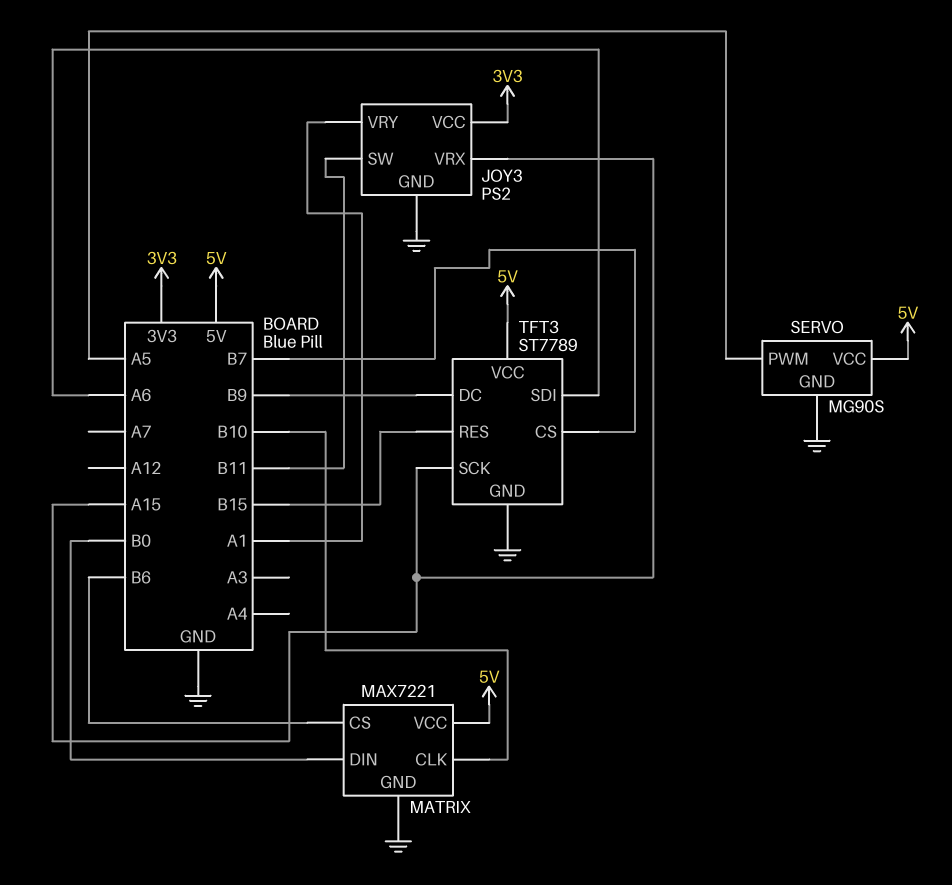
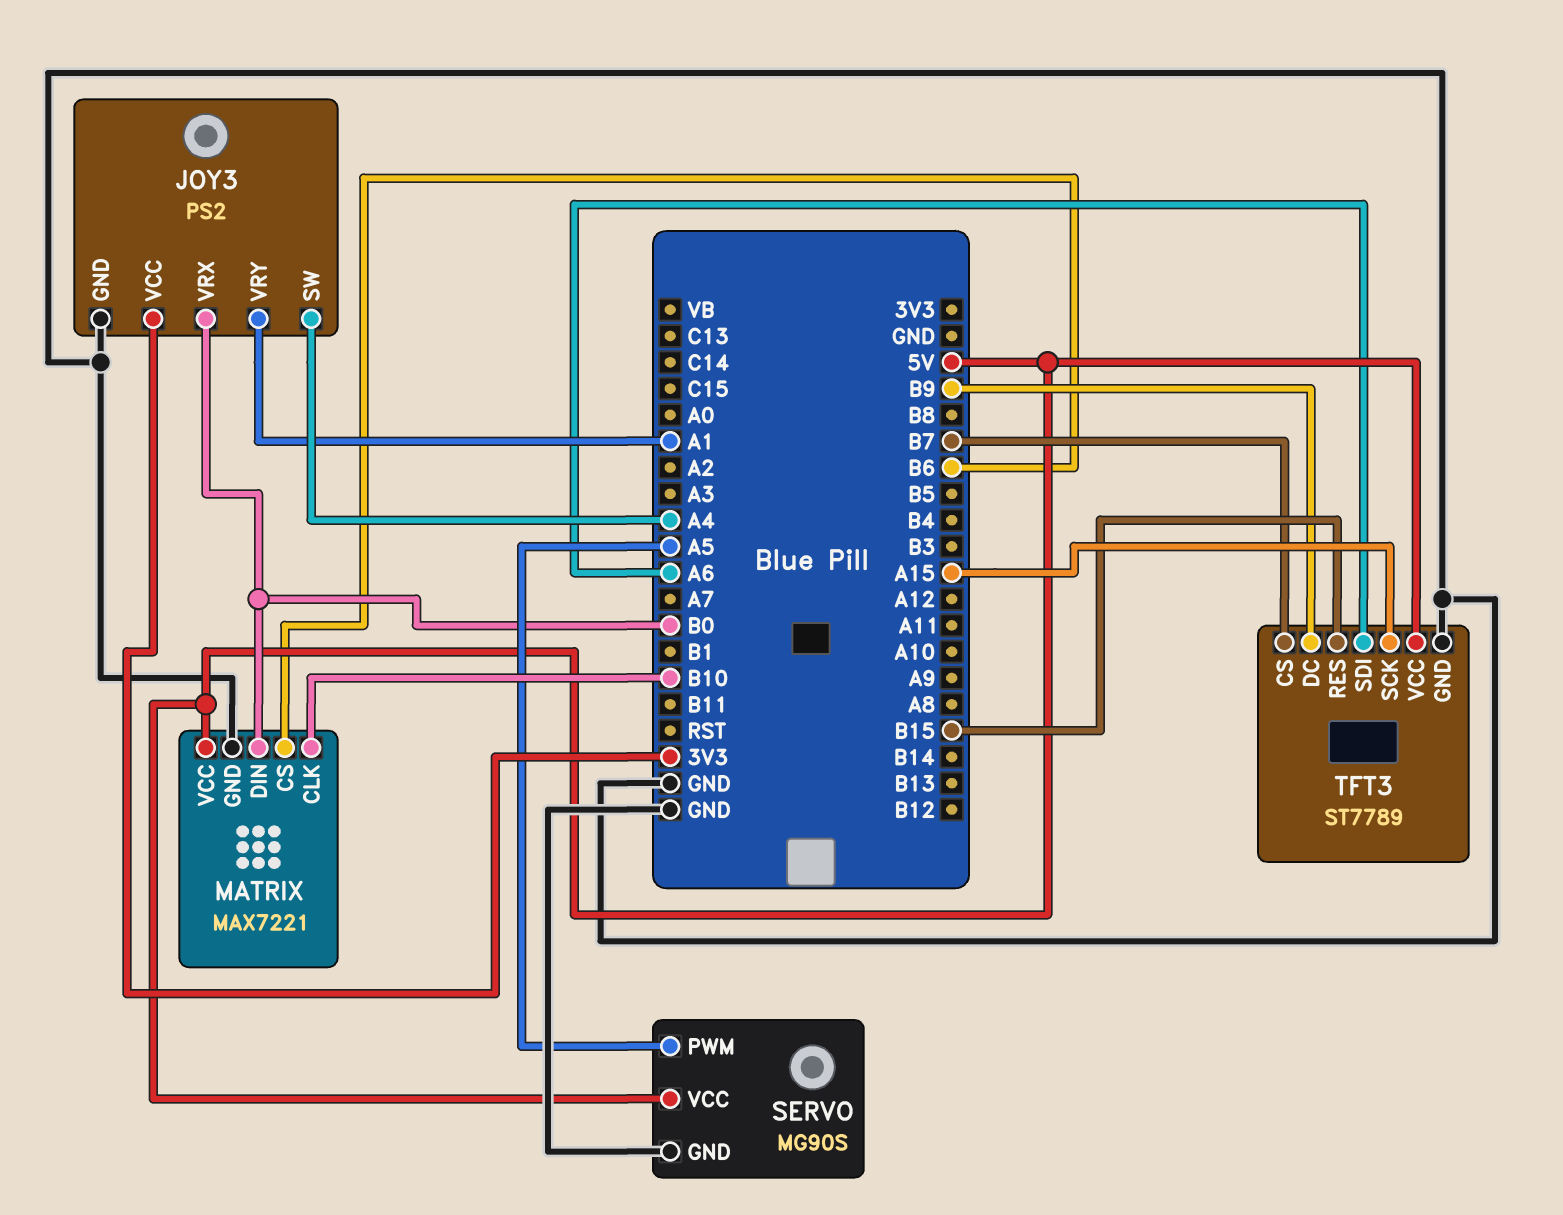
JOY3 pin SW: B11 -> A4
JOY3 pin VRX: A15 -> B0

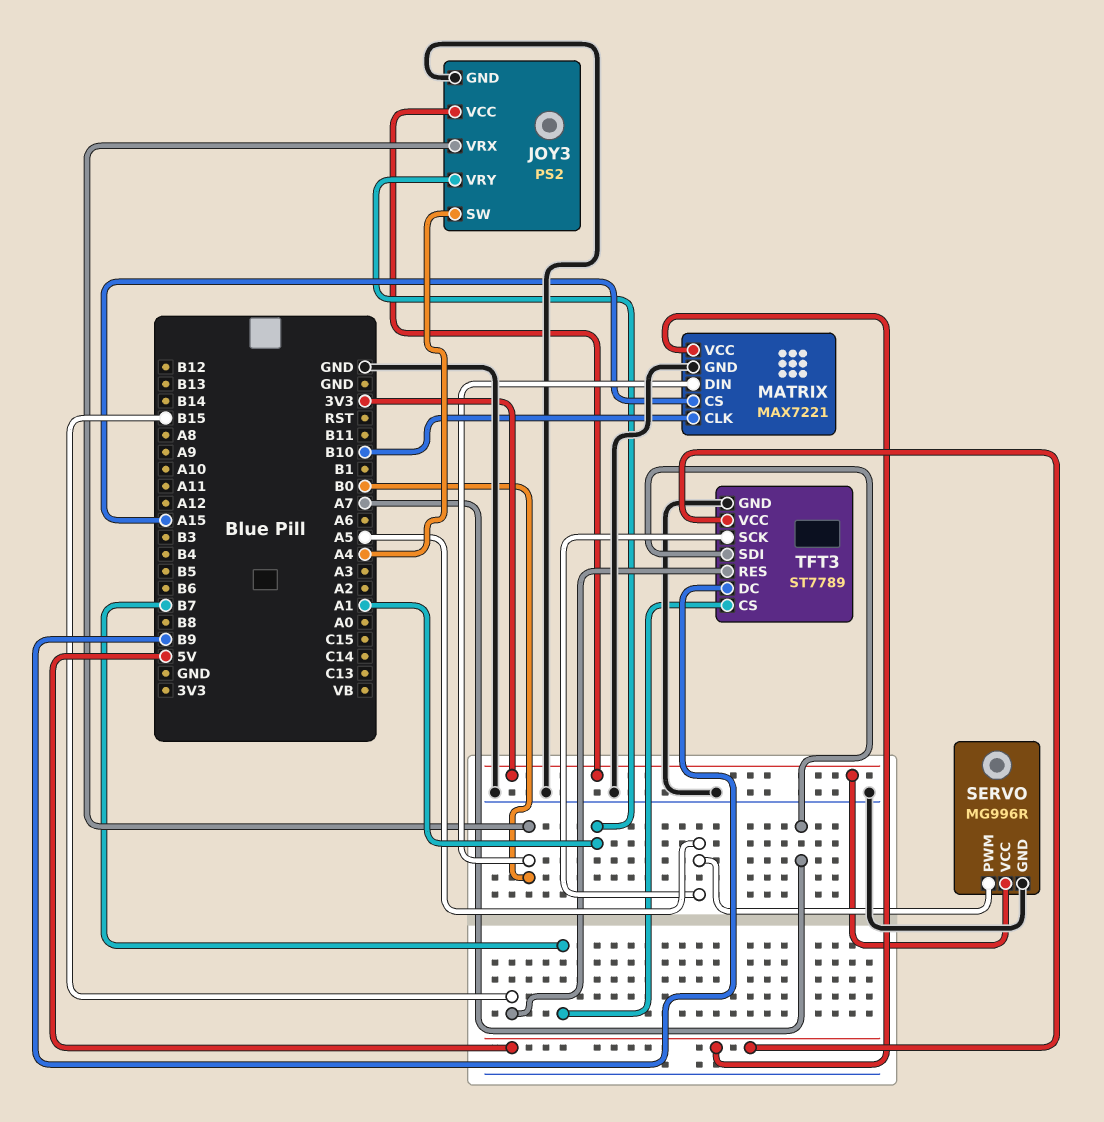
MATRIX pin CS: B6 -> A15
SERVO: MG90S -> MG996R
SERVO pin VCC: 5V -> 3V3
TFT3 pin SCK: A15 -> A5
TFT3 pin SDI: A6 -> A7

